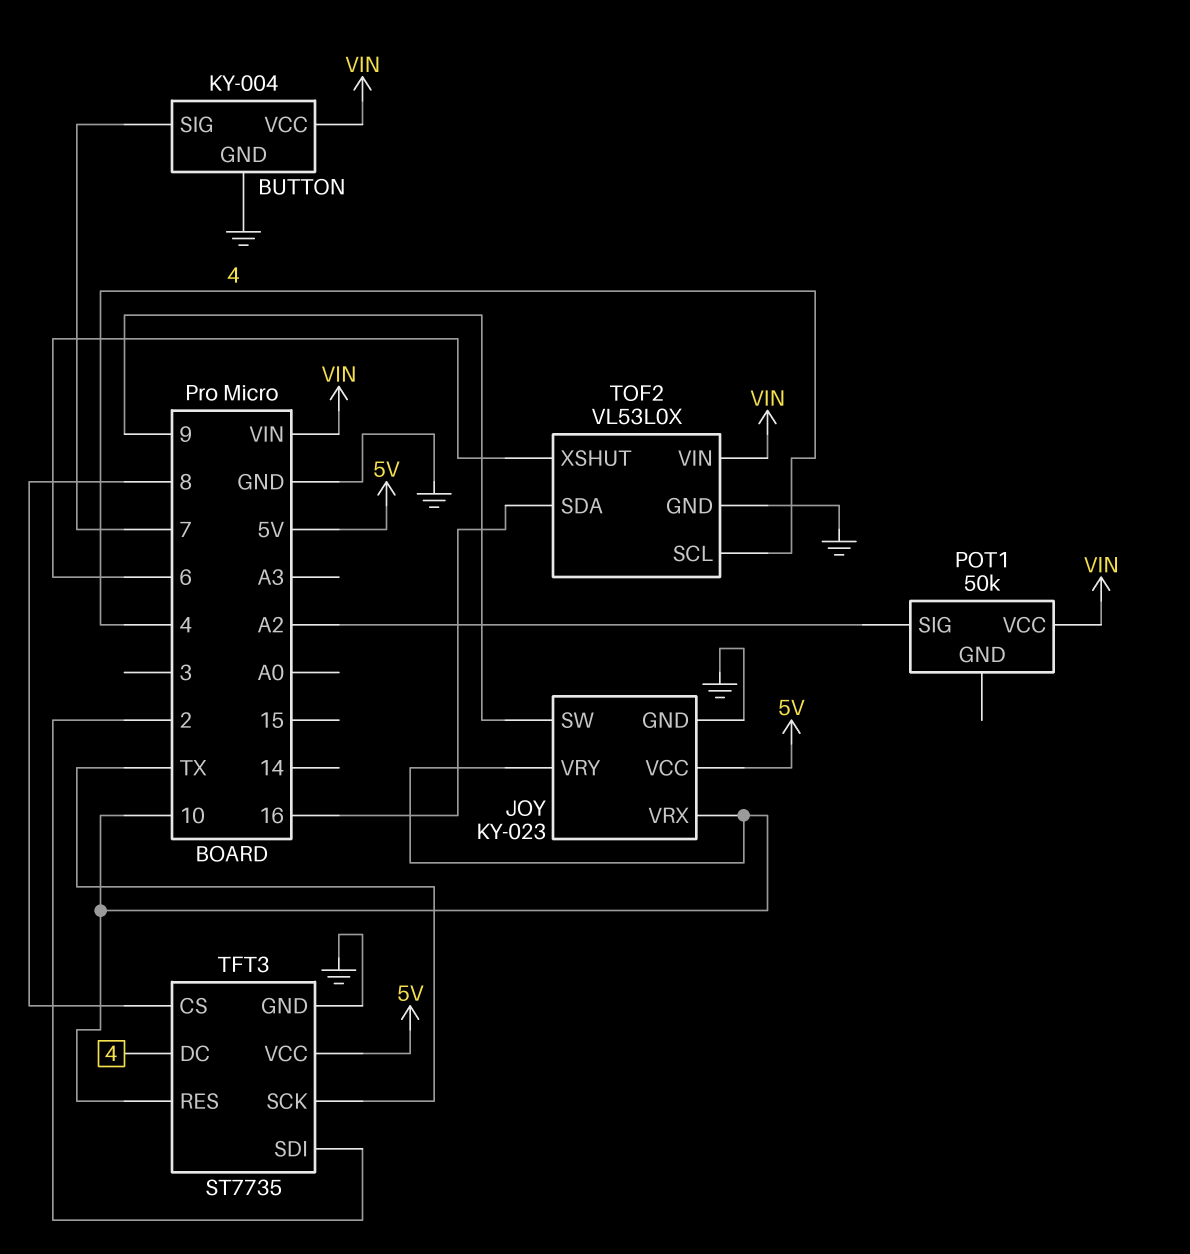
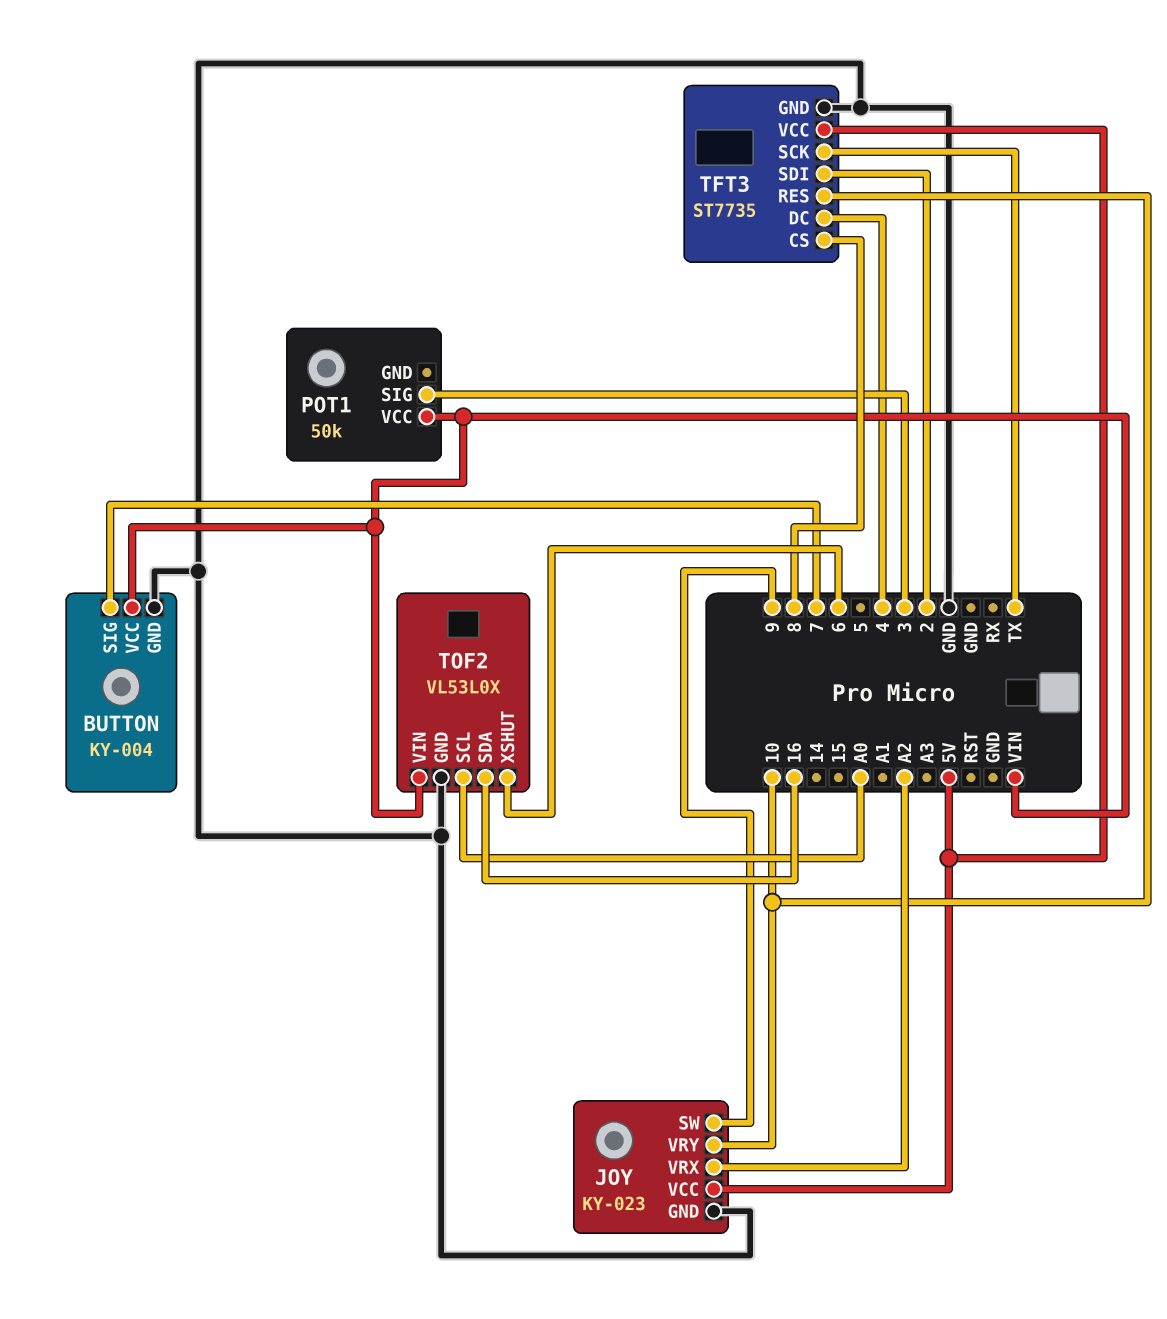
JOY pin VRX: 10 -> A2
POT1 pin SIG: A2 -> 3
TOF2 pin SCL: 4 -> A0

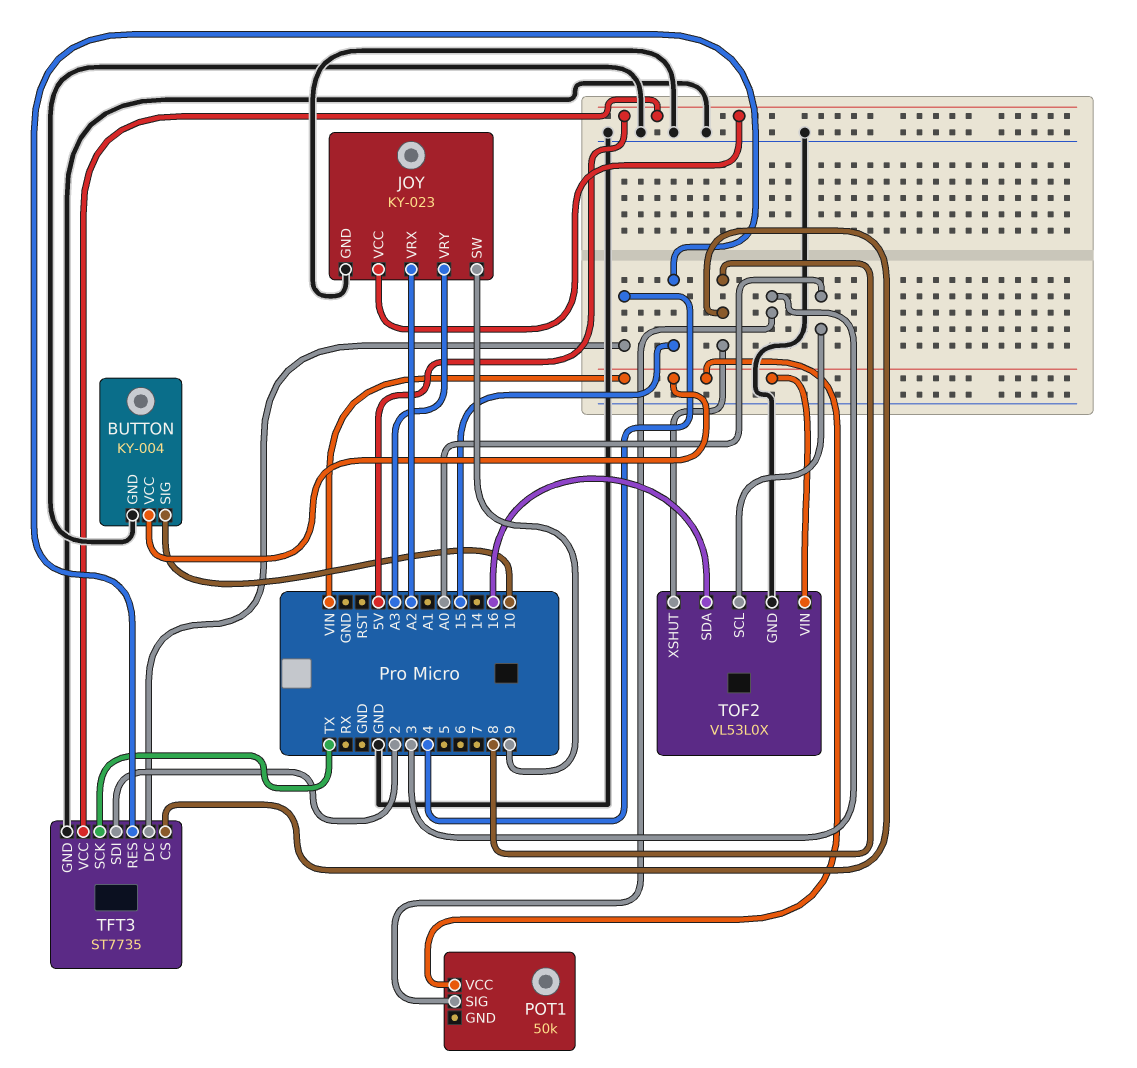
BUTTON pin SIG: 7 -> 10
JOY pin VRY: 10 -> A3
TFT3 pin RES: 10 -> 15
TOF2 pin XSHUT: 6 -> 8

